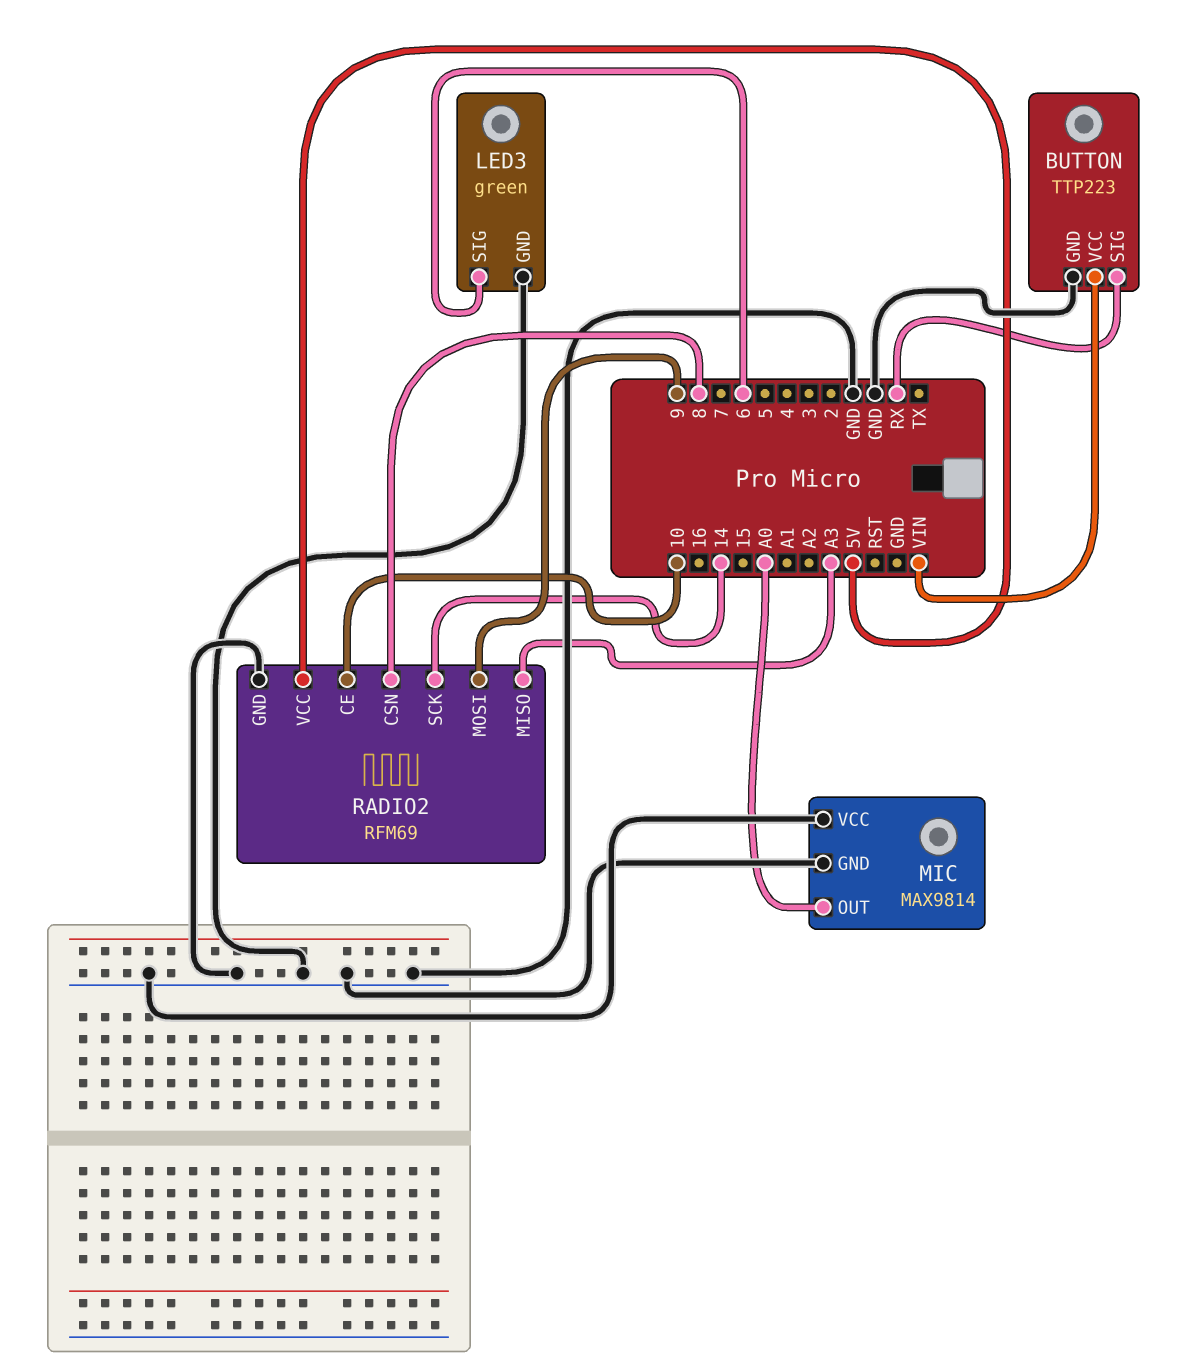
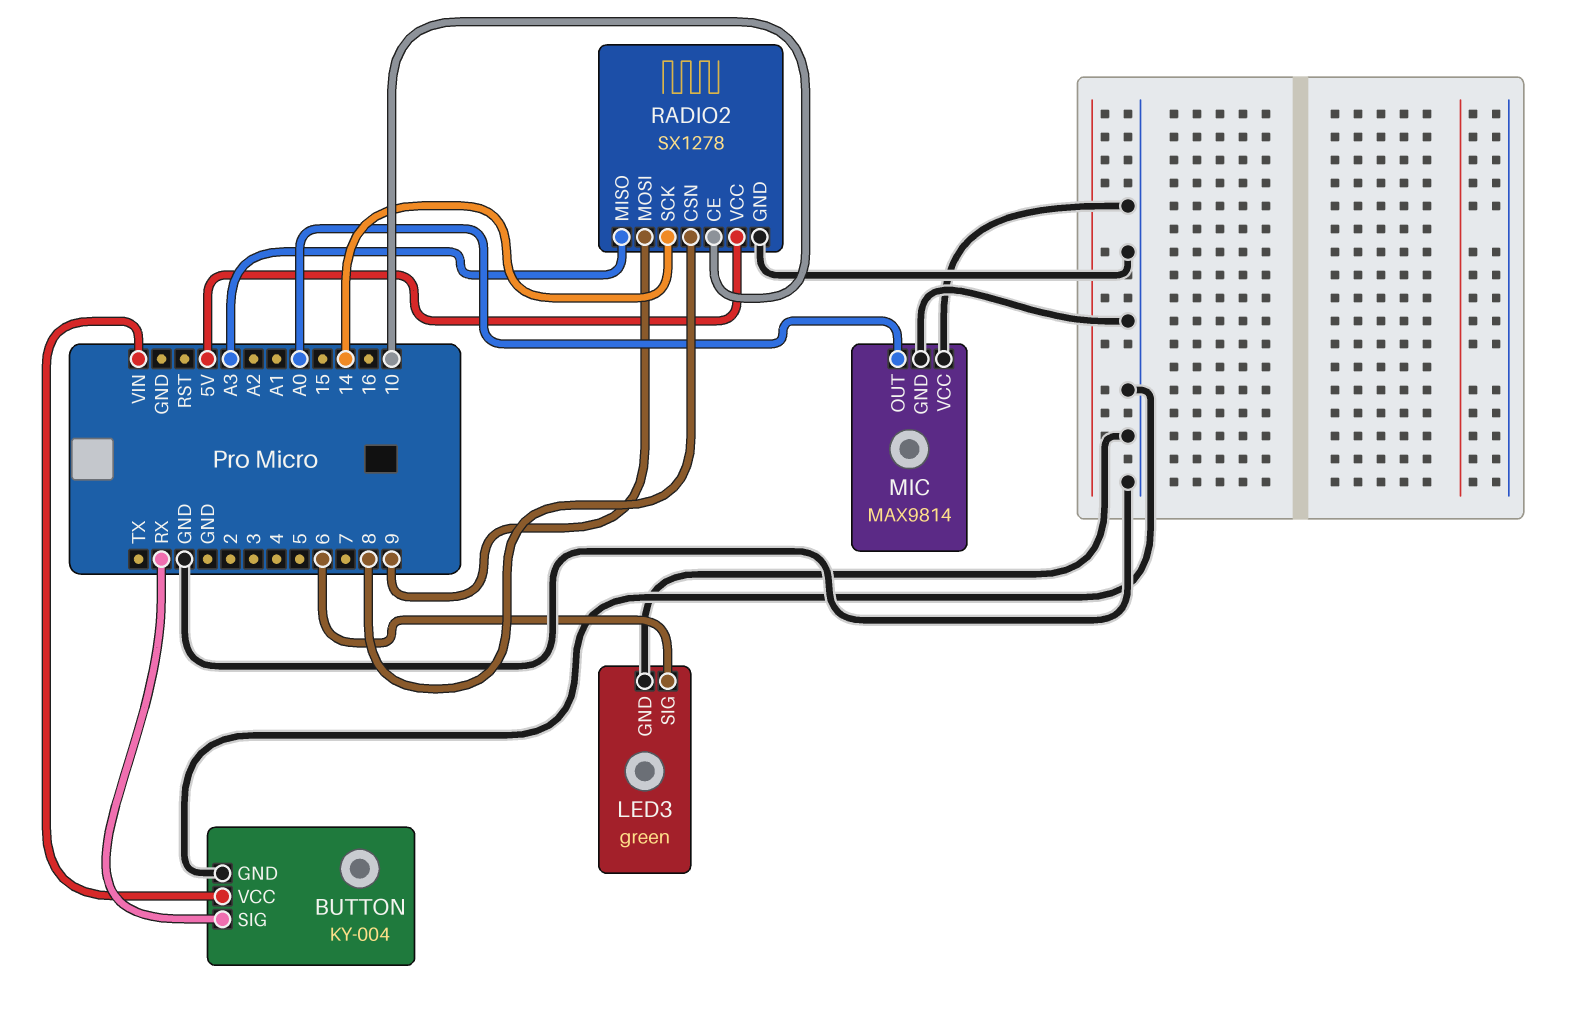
BUTTON: TTP223 -> KY-004
RADIO2: RFM69 -> SX1278

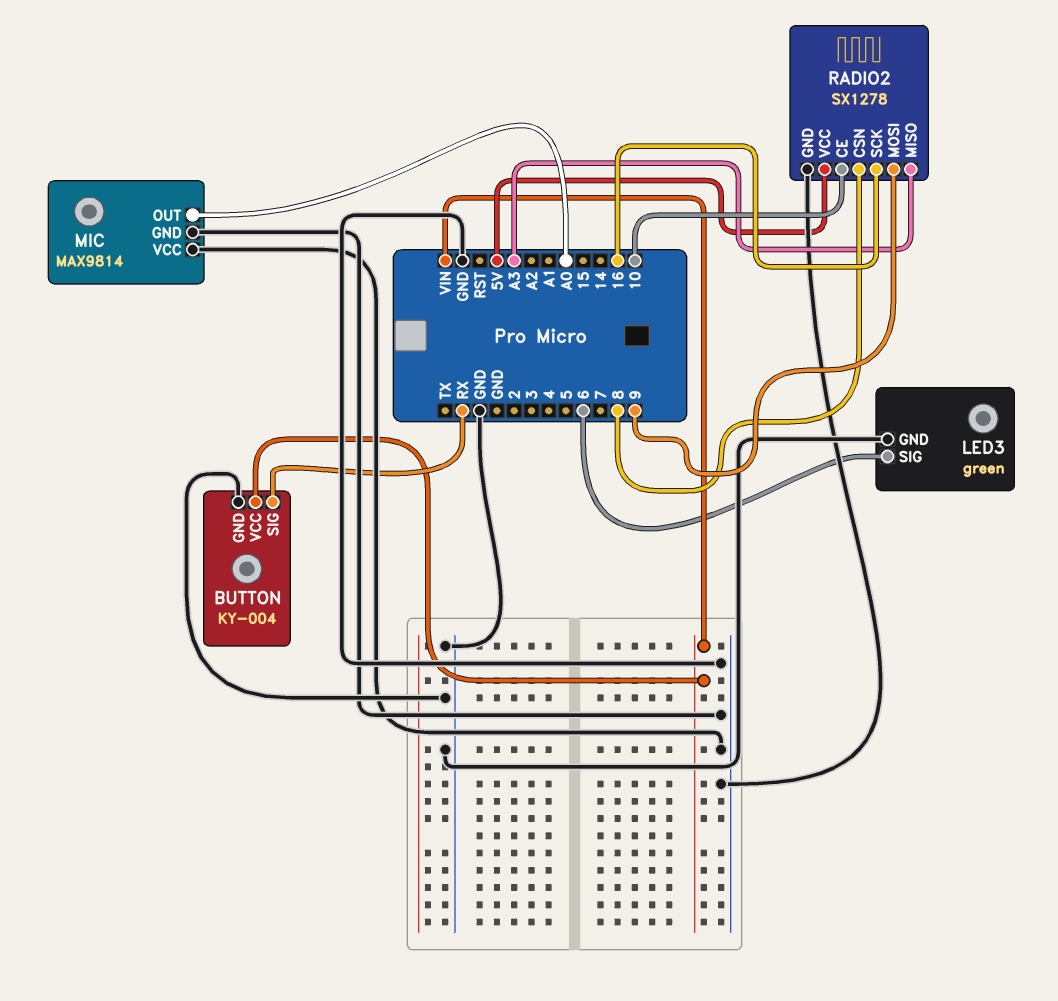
RADIO2 pin SCK: 14 -> 16

